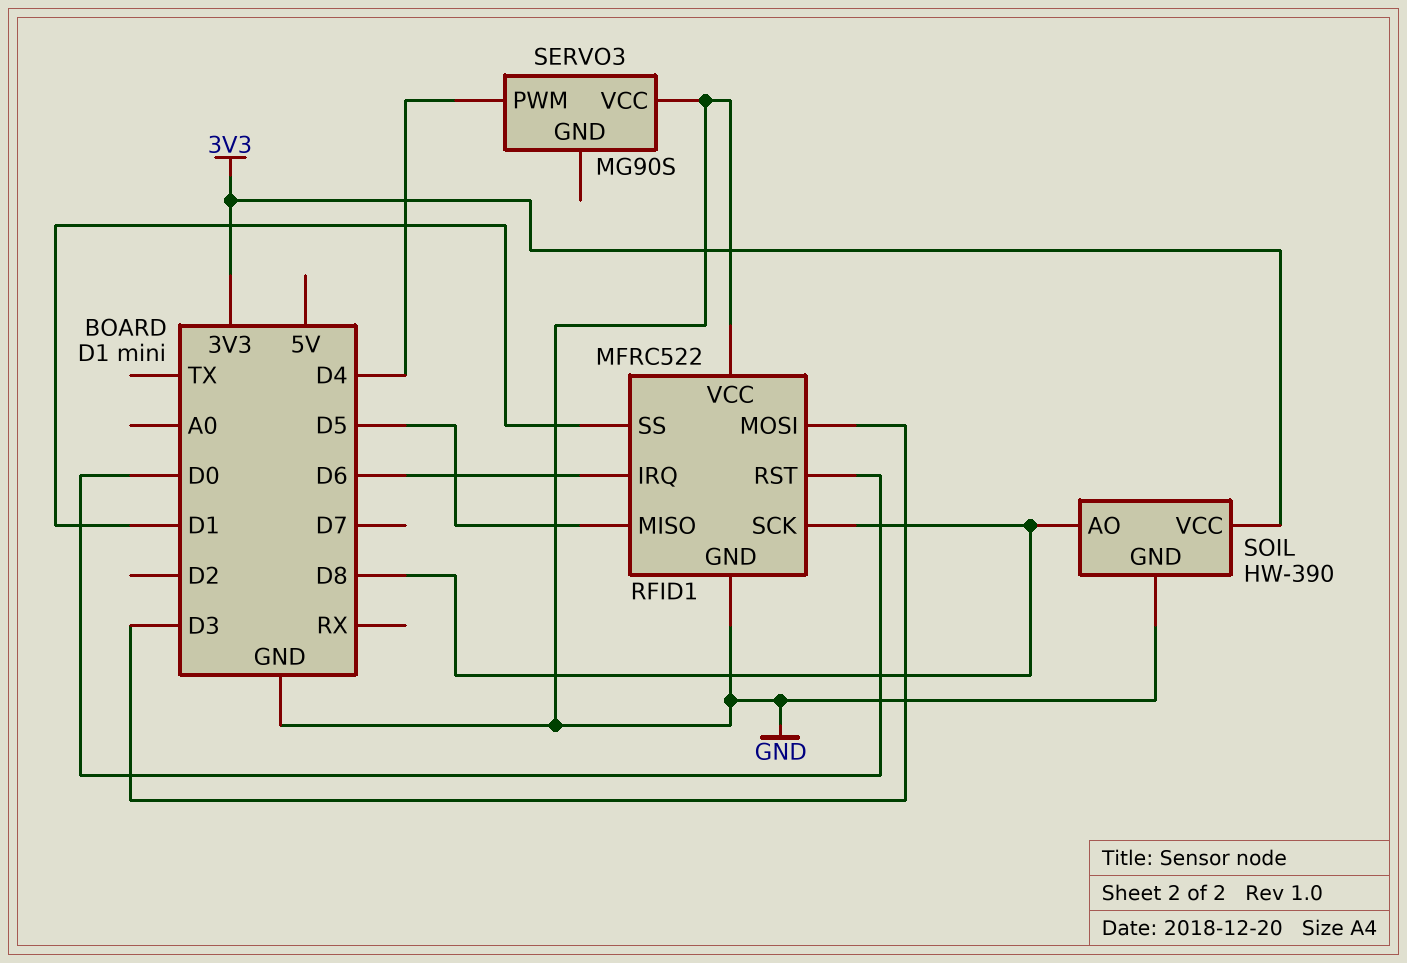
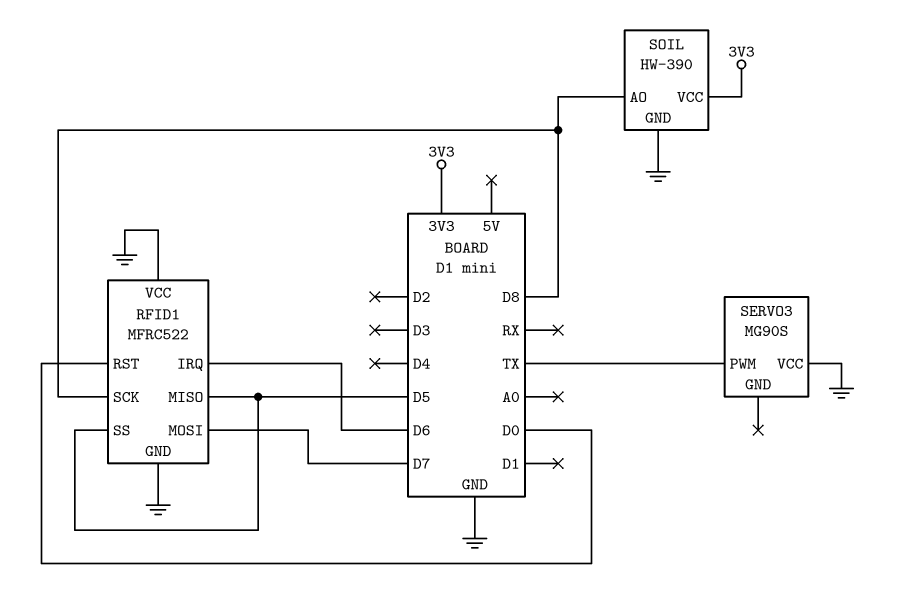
RFID1 pin MOSI: D3 -> D7
RFID1 pin SS: D1 -> D5
SERVO3 pin PWM: D4 -> TX

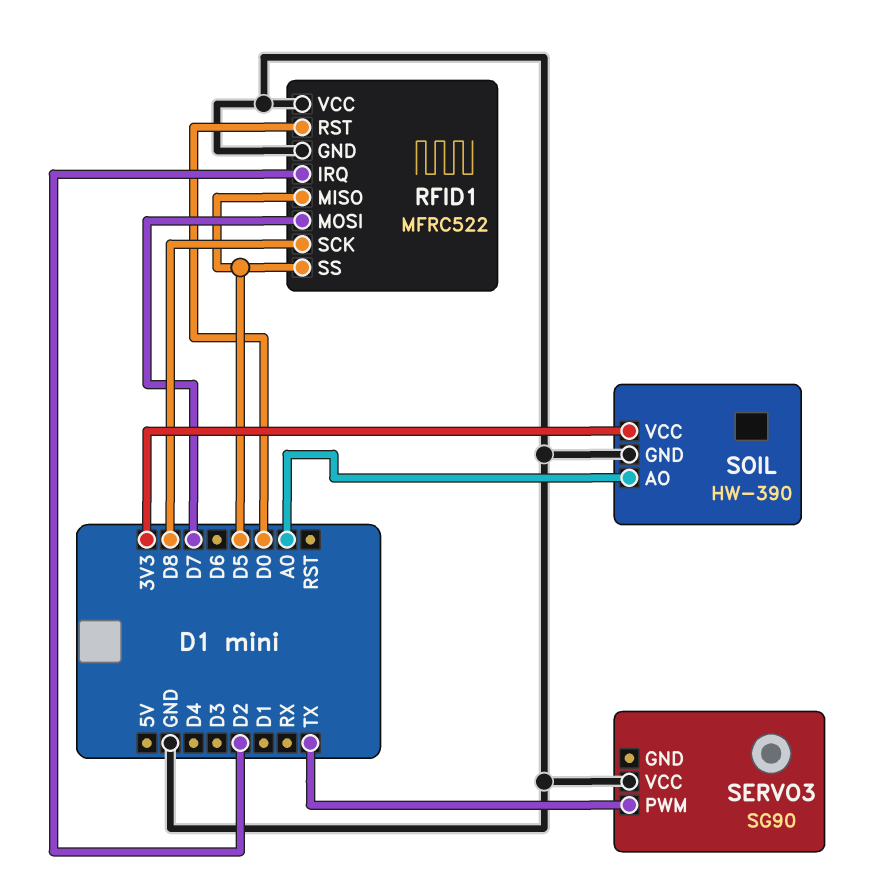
RFID1 pin IRQ: D6 -> D2
SERVO3: MG90S -> SG90
SOIL pin AO: D8 -> A0

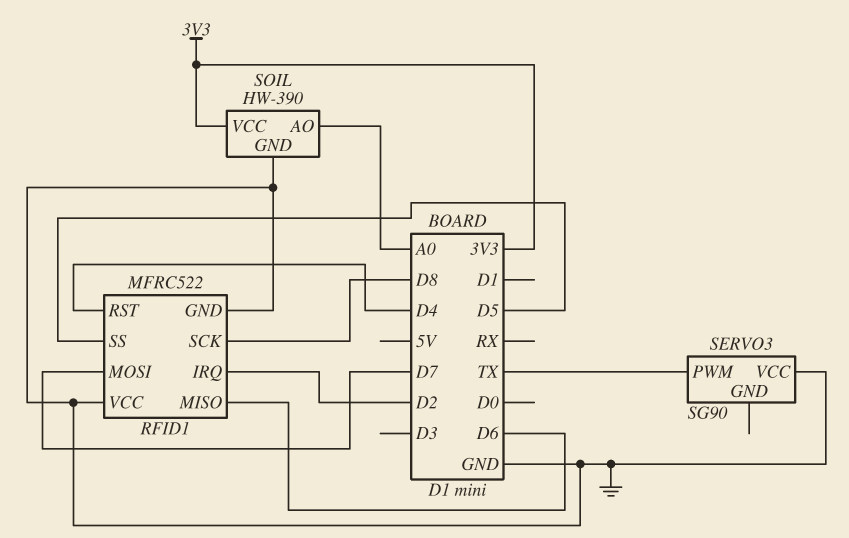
RFID1 pin MISO: D5 -> D6
RFID1 pin RST: D0 -> D4

